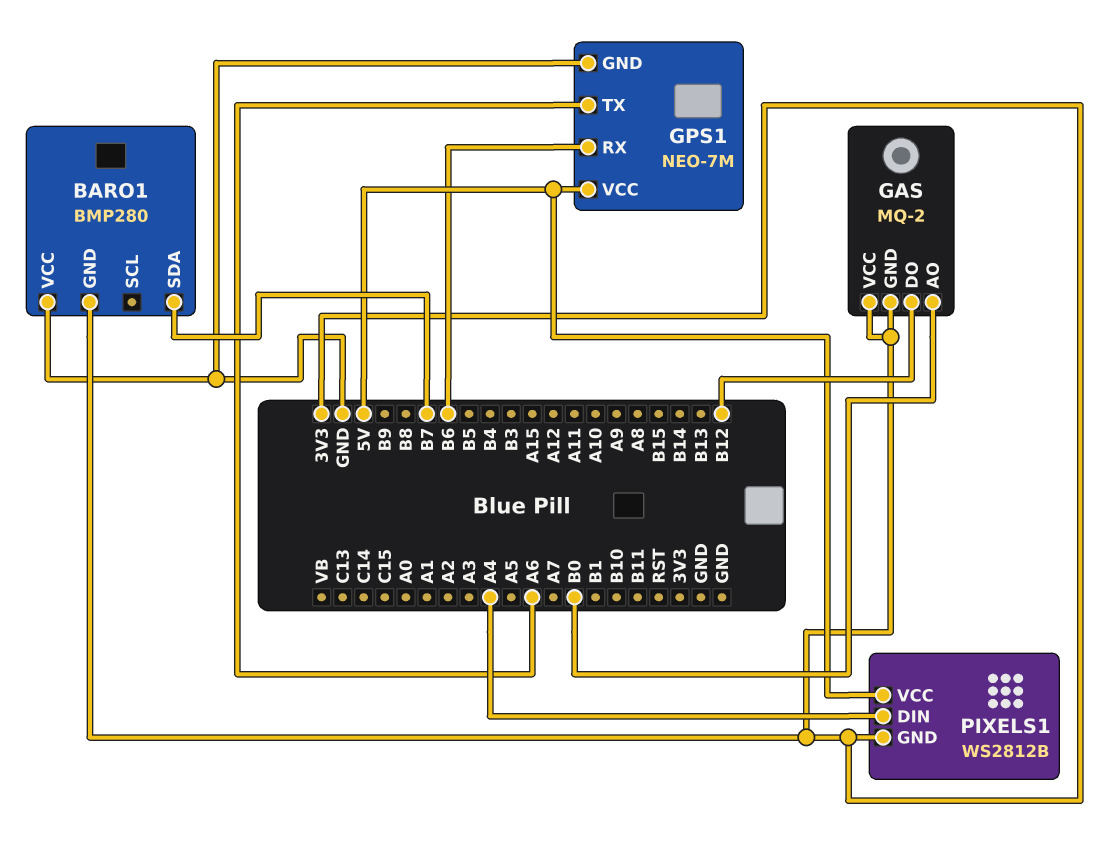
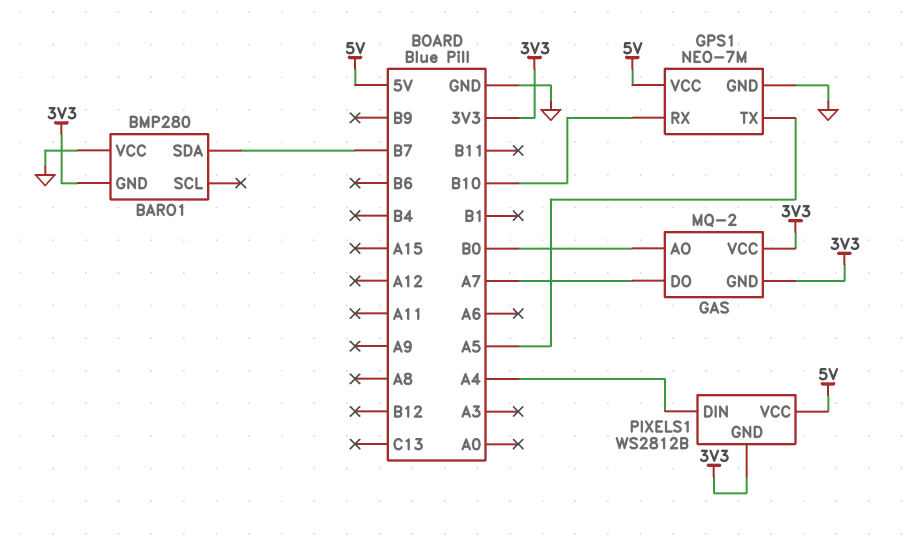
GAS pin DO: B12 -> A7
GPS1 pin RX: B6 -> B10
GPS1 pin TX: A6 -> A5

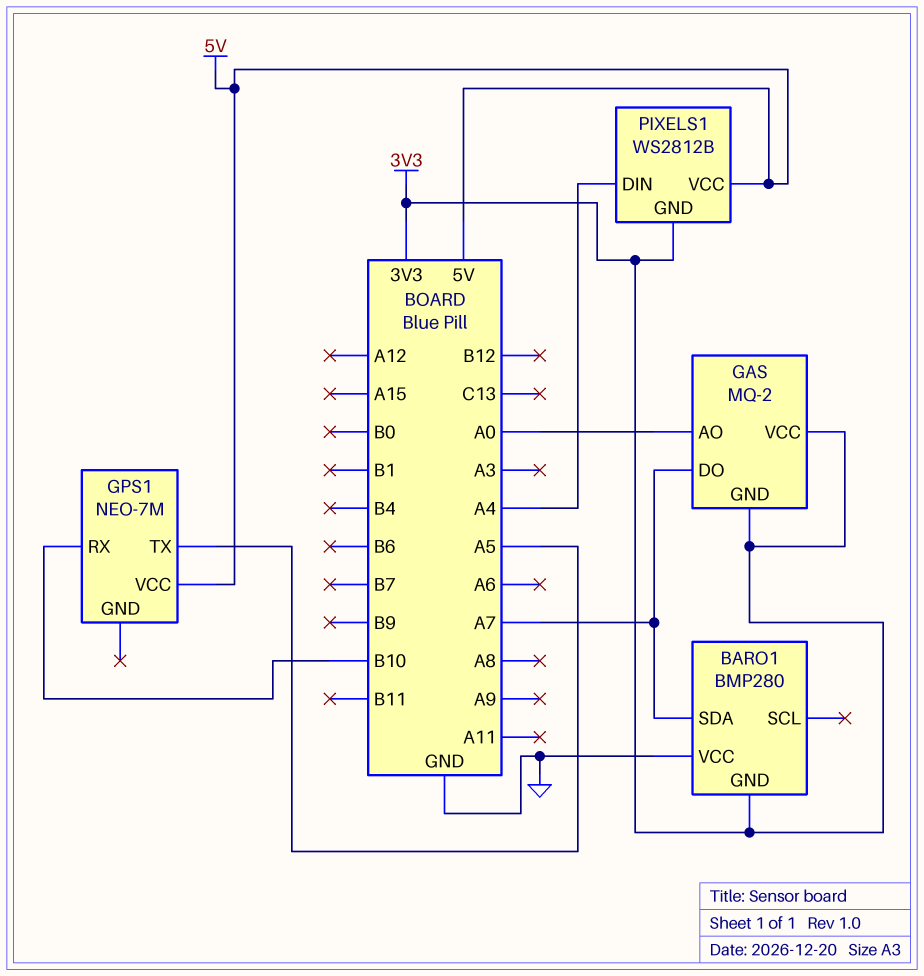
BARO1 pin SDA: B7 -> A7
GAS pin AO: B0 -> A0
GPS1 pin GND: GND -> none

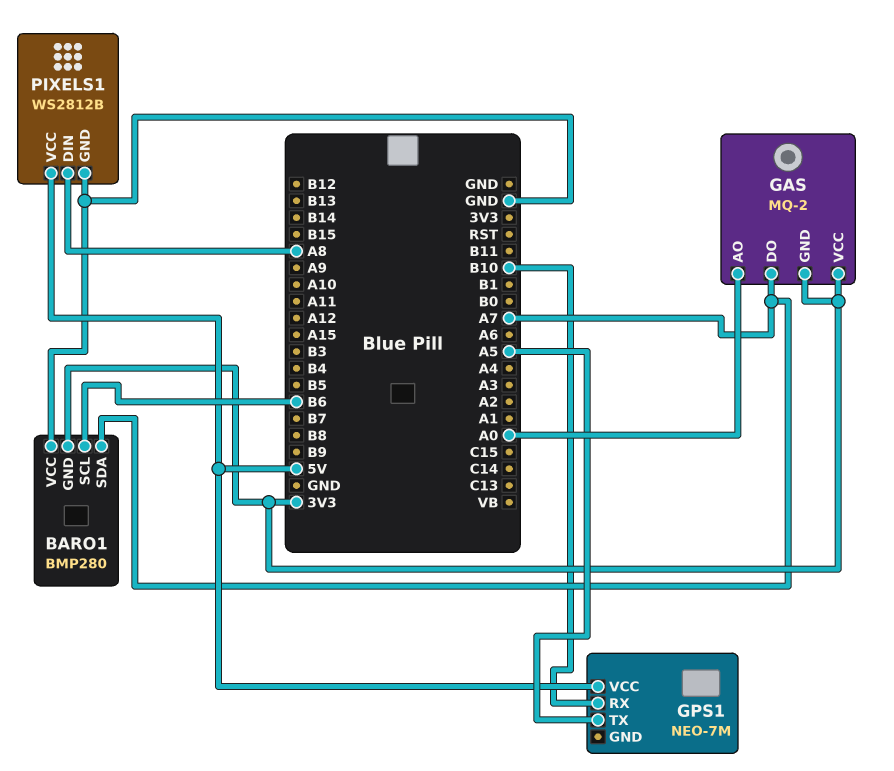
BARO1 pin SCL: none -> B6
PIXELS1 pin DIN: A4 -> A8
PIXELS1 pin GND: 3V3 -> GND

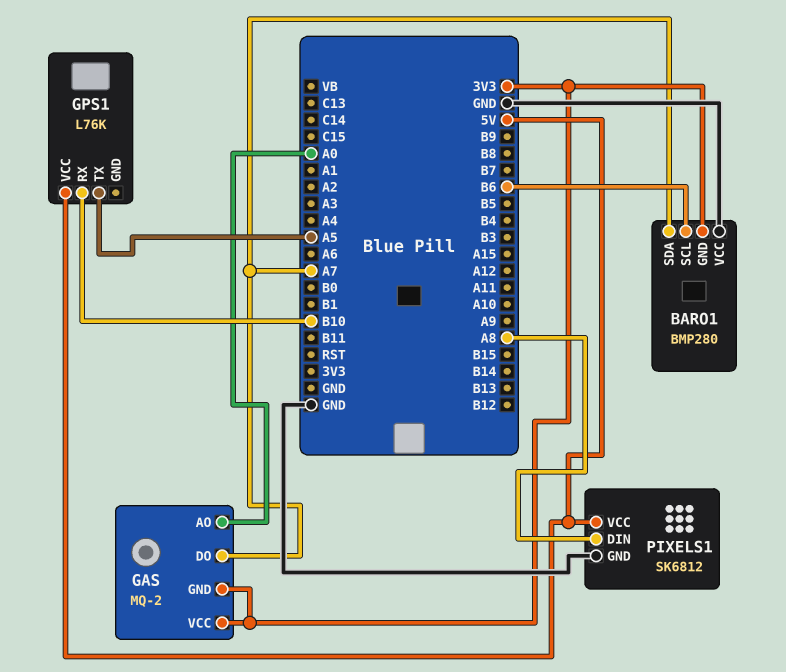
GPS1: NEO-7M -> L76K
PIXELS1: WS2812B -> SK6812

